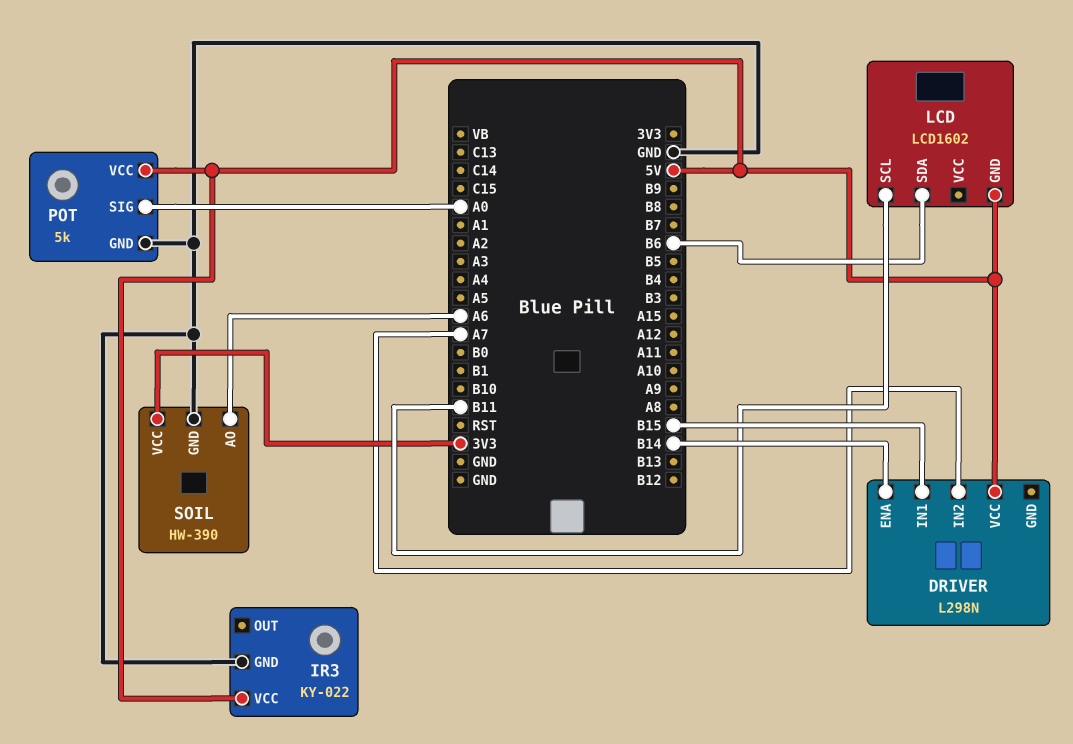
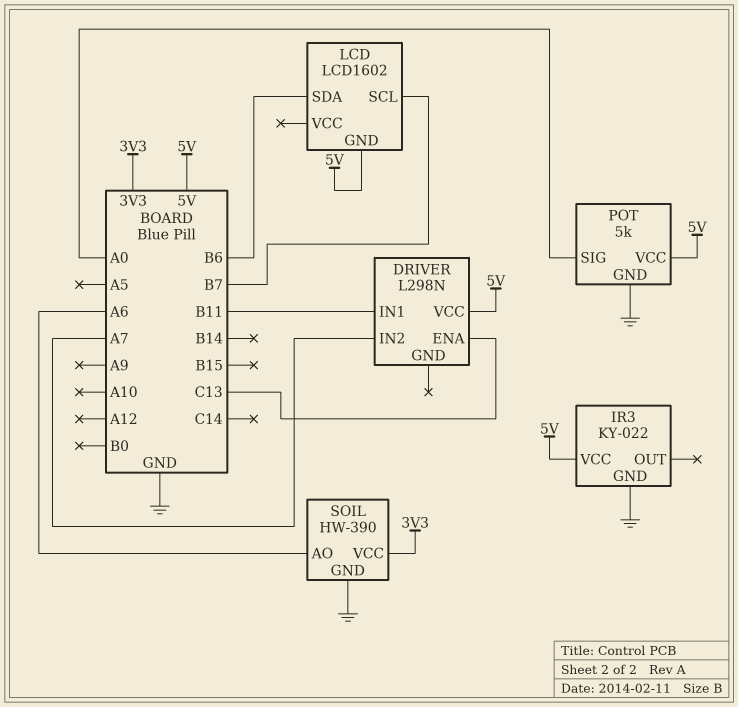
DRIVER pin ENA: B14 -> C13
DRIVER pin IN1: B15 -> B11
LCD pin SCL: B11 -> B7

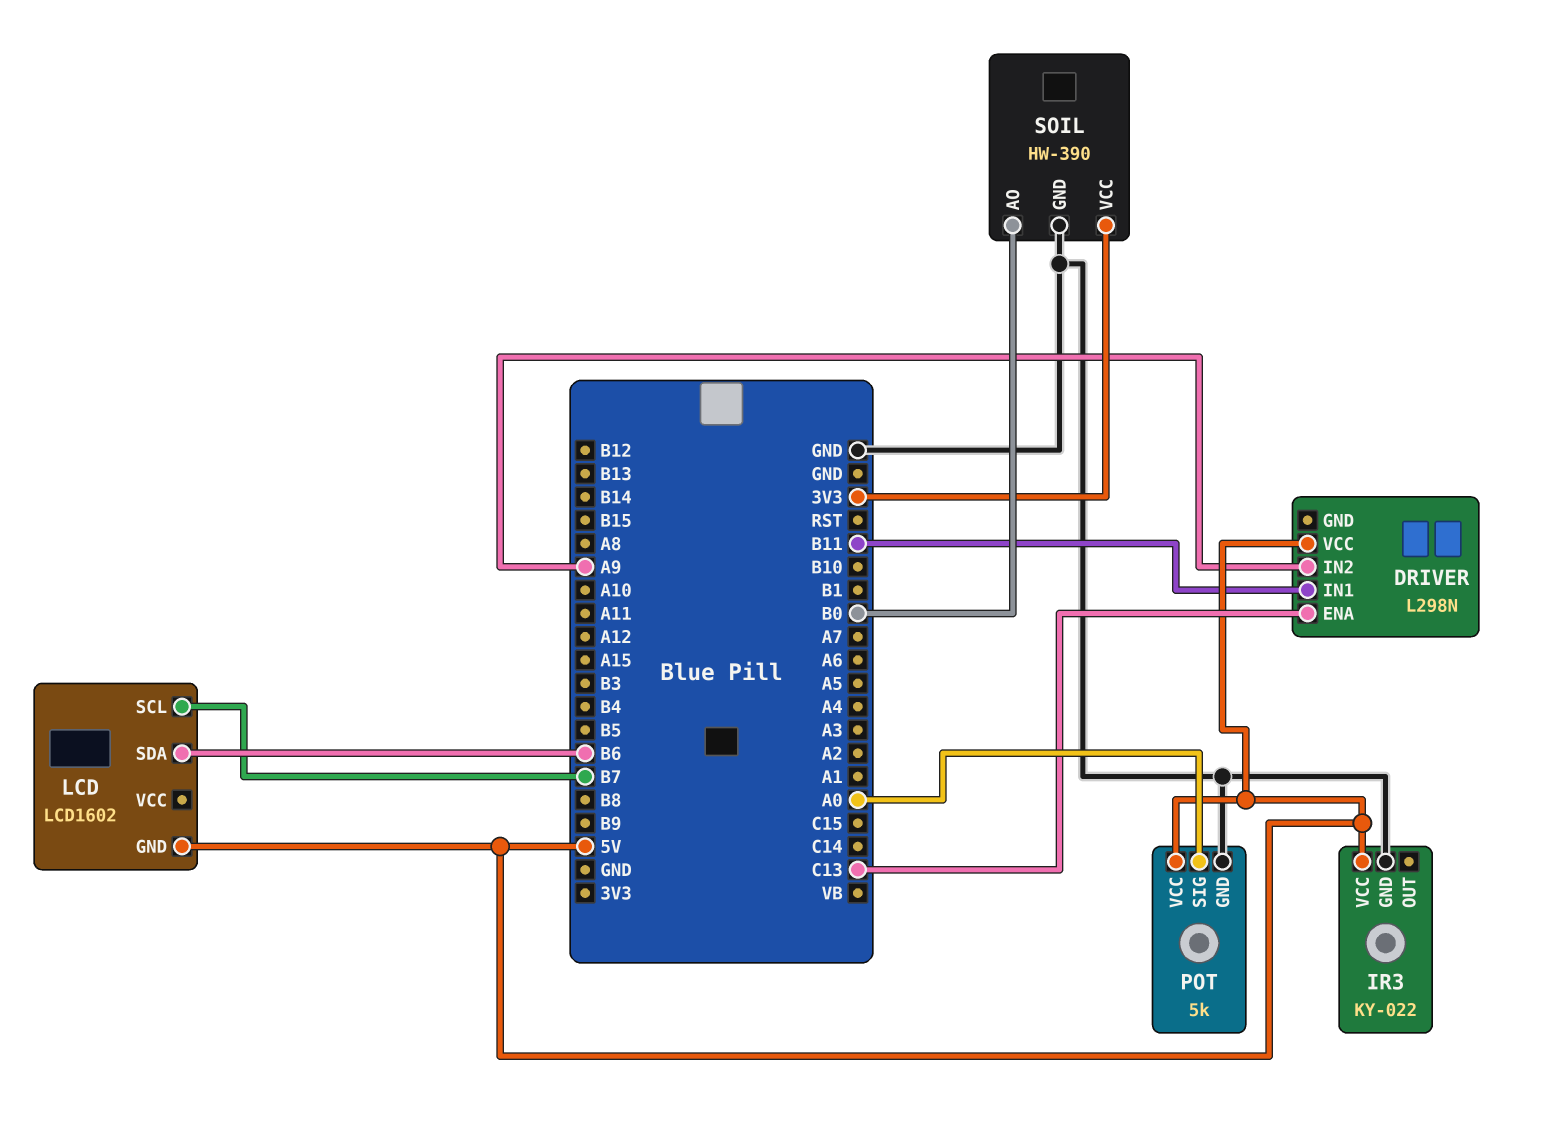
DRIVER pin IN2: A7 -> A9
SOIL pin AO: A6 -> B0

